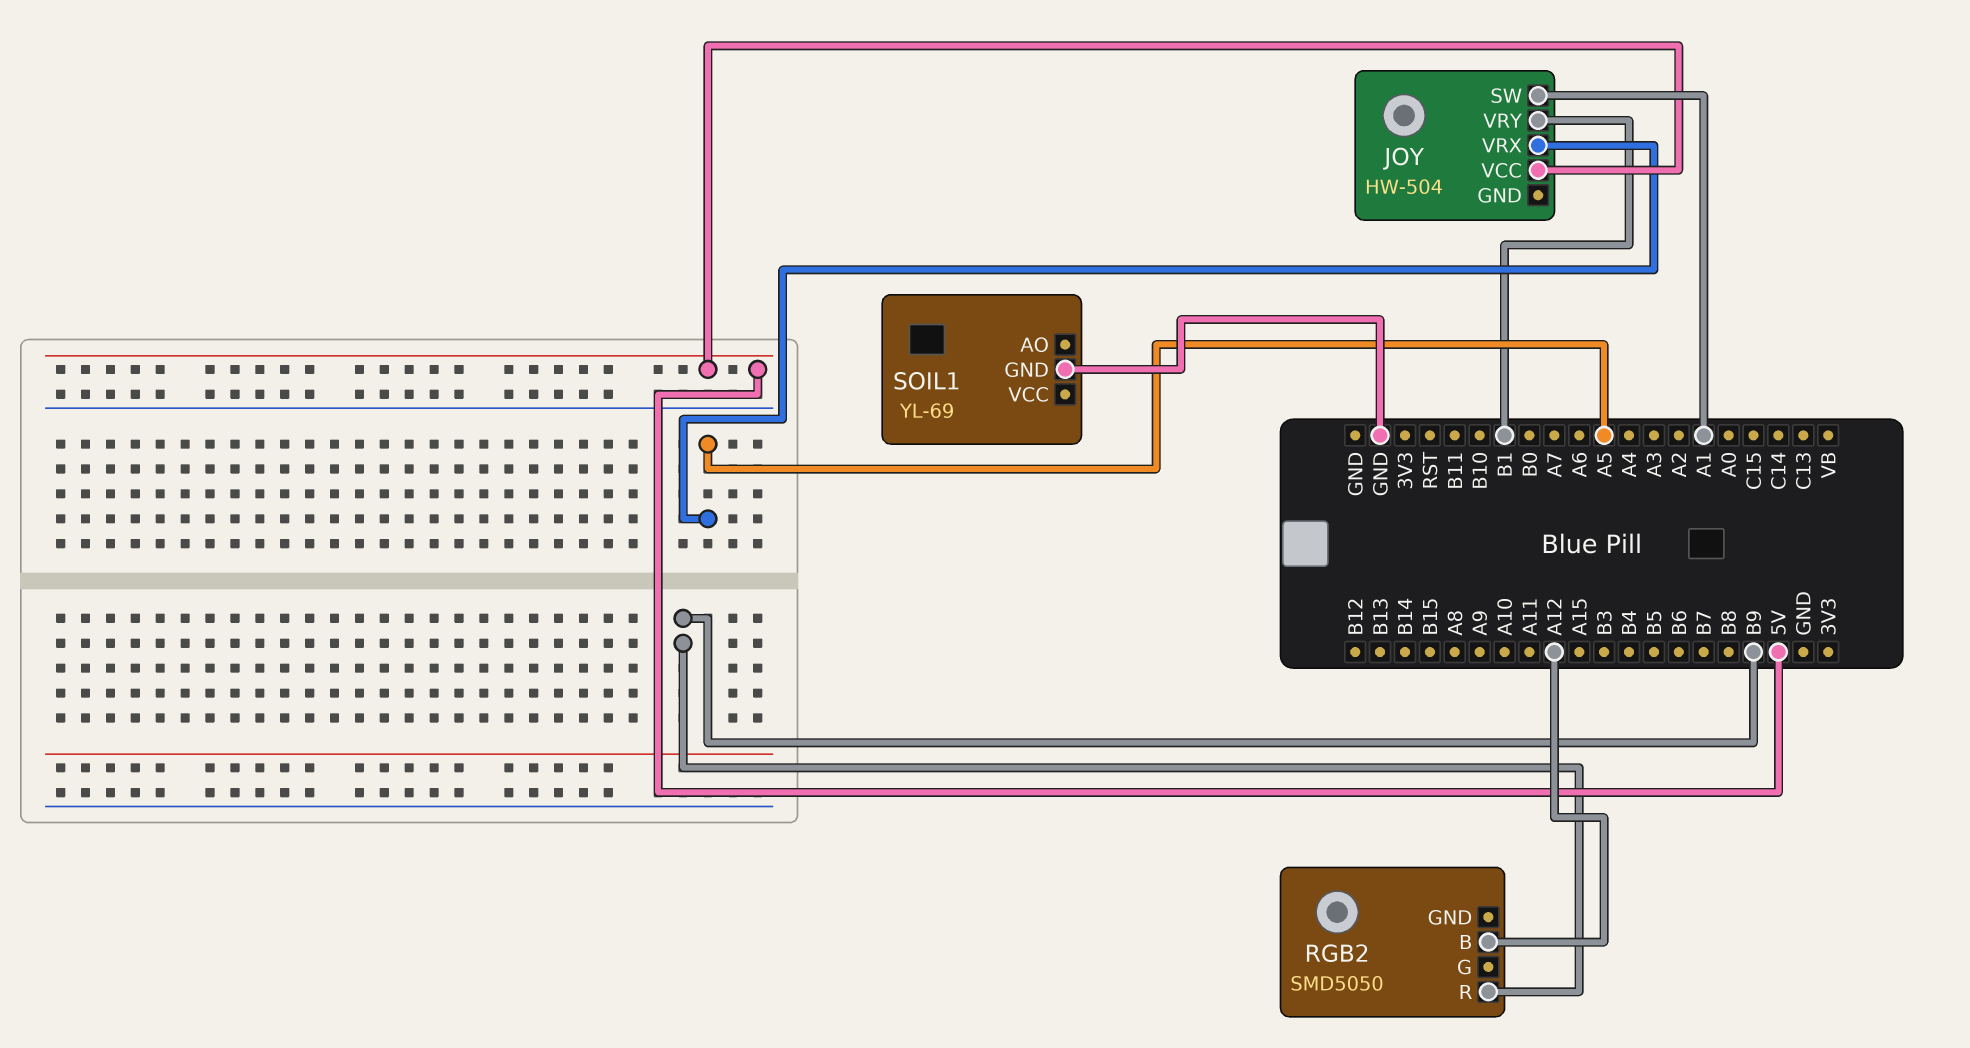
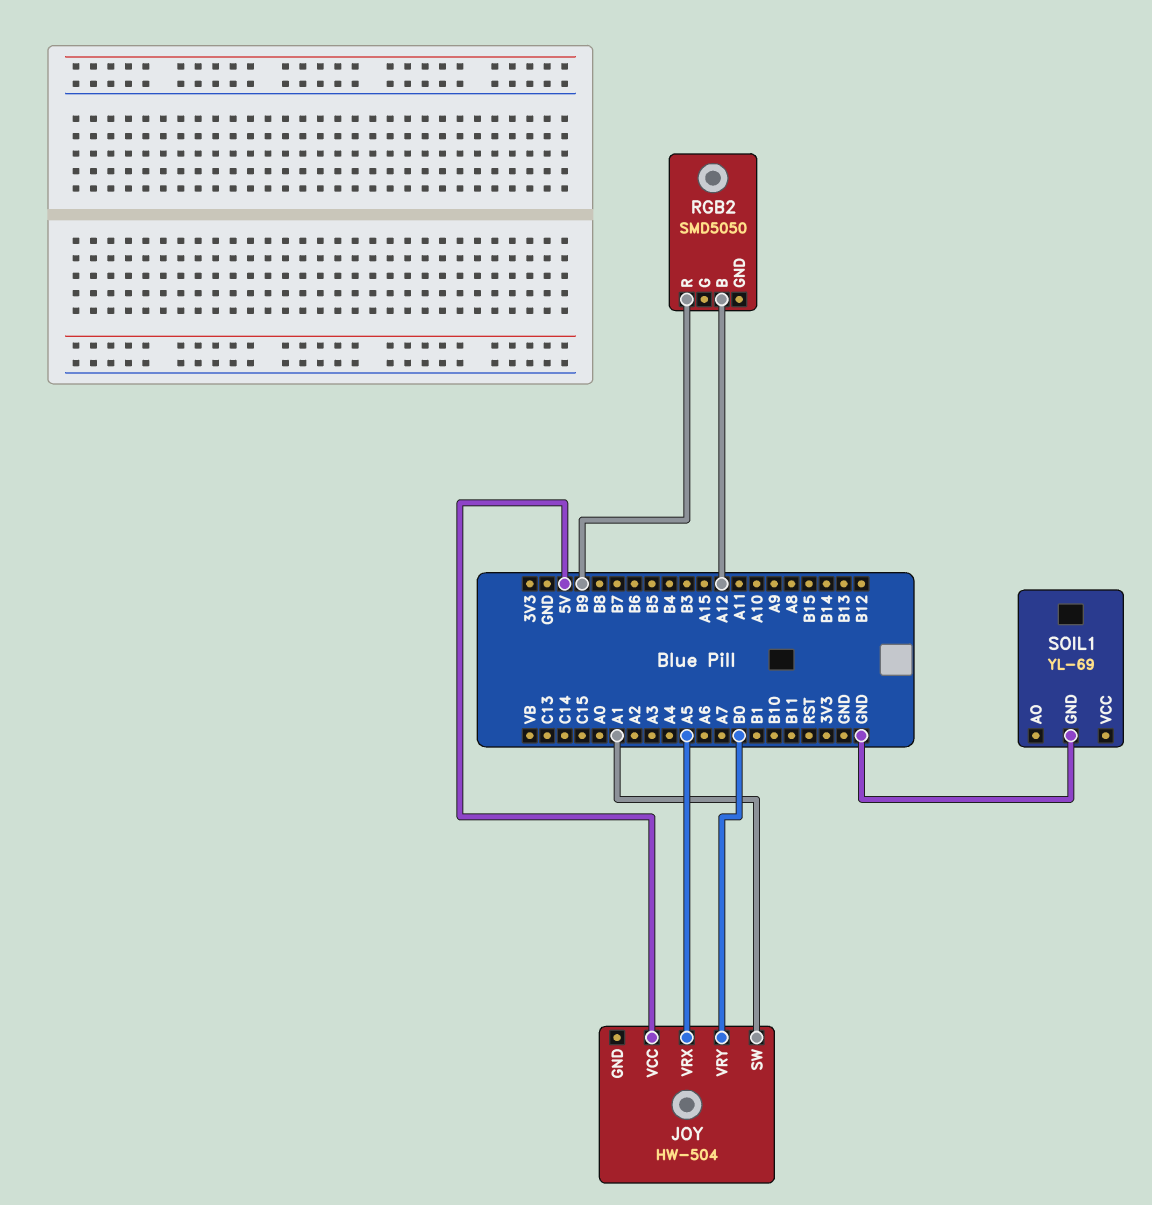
JOY pin VRY: B1 -> B0

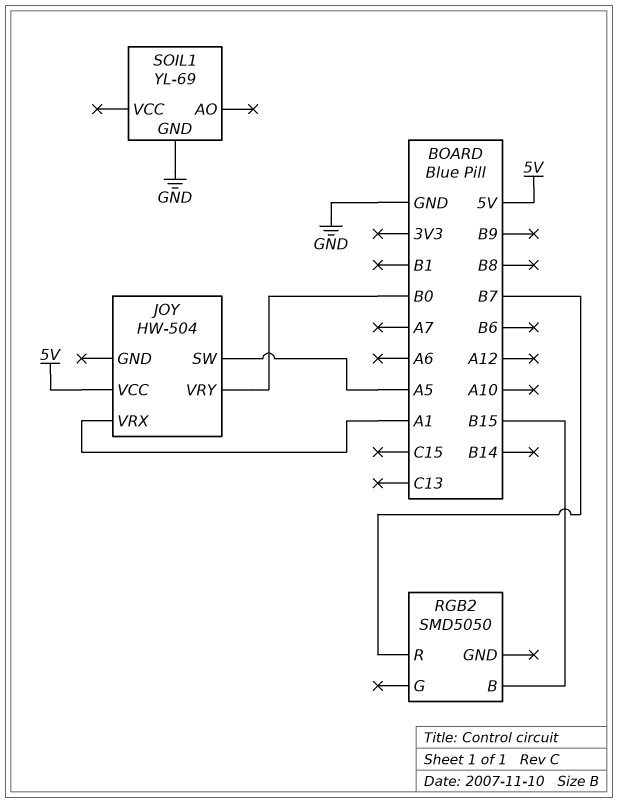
JOY pin SW: A1 -> A5
JOY pin VRX: A5 -> A1
RGB2 pin B: A12 -> B15
RGB2 pin R: B9 -> B7

